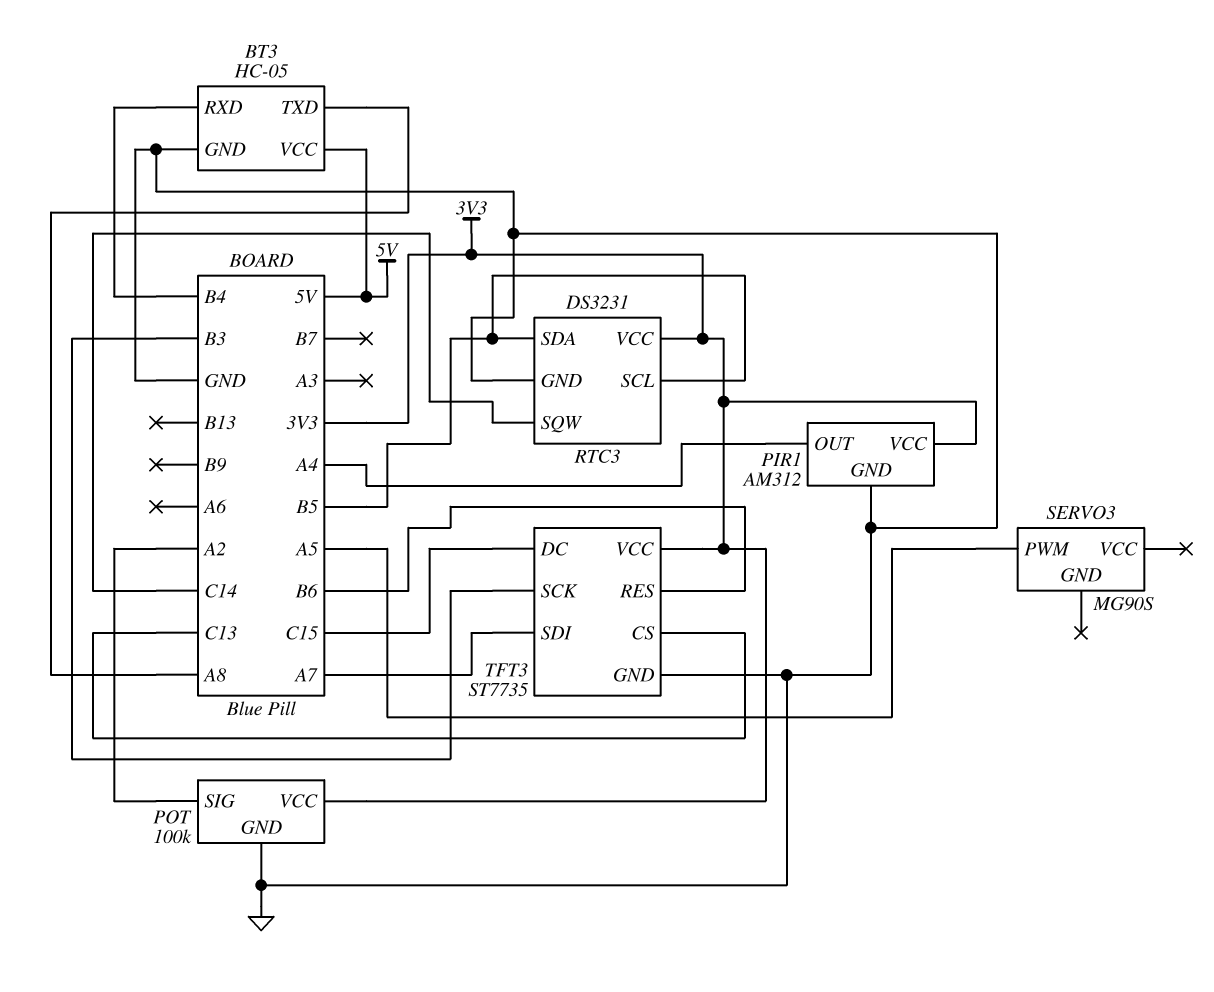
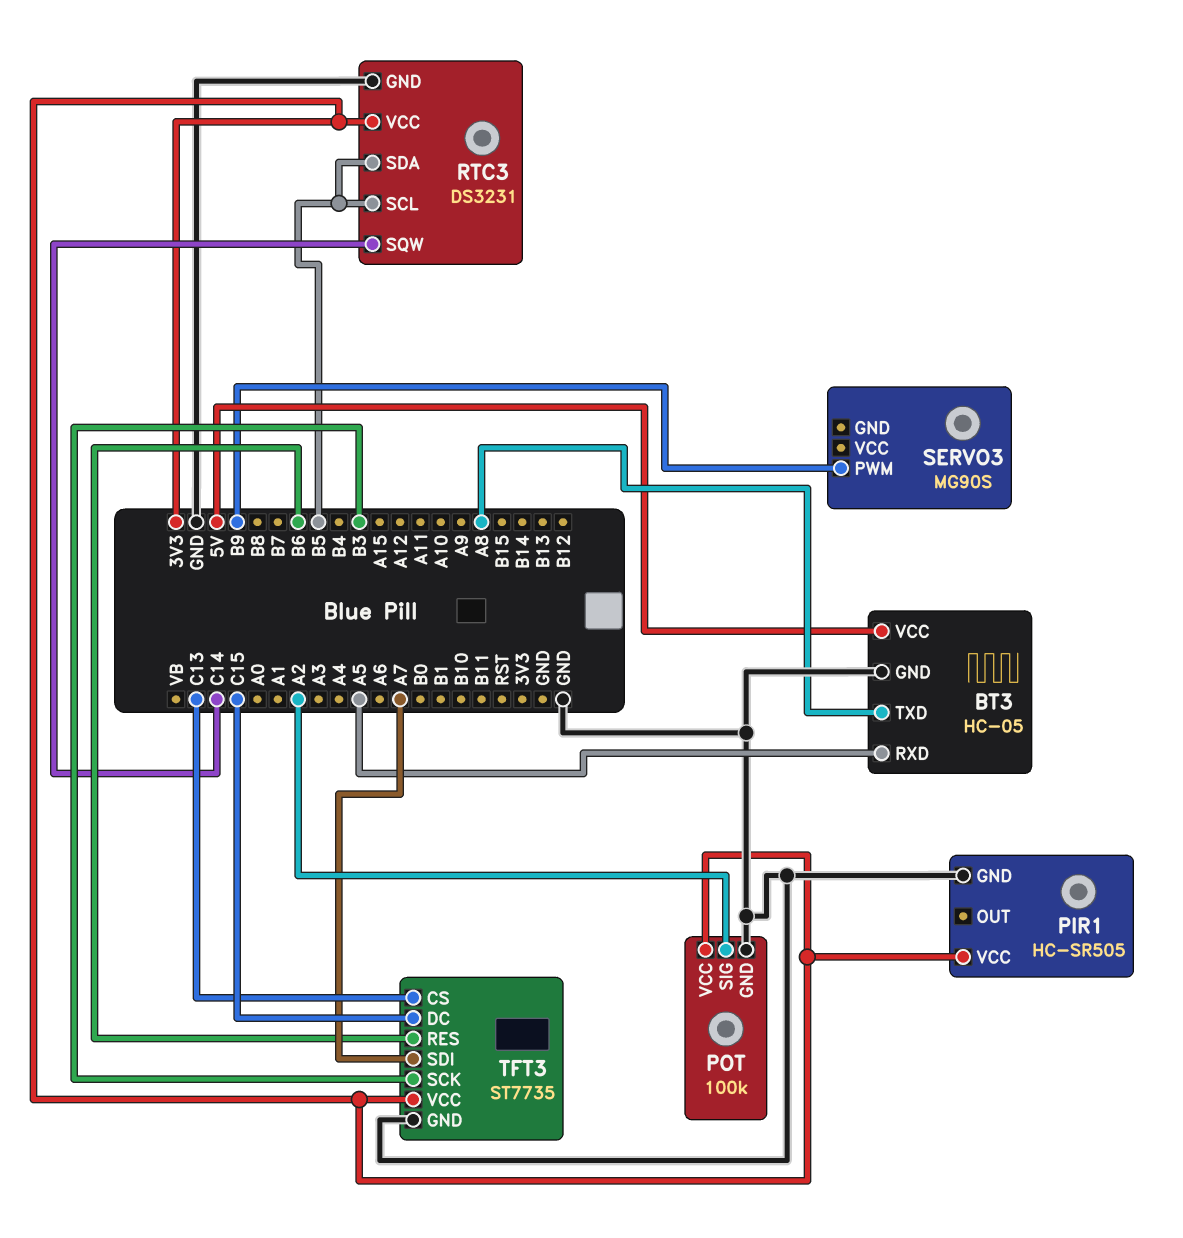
BT3 pin RXD: B4 -> A5
PIR1: AM312 -> HC-SR505
PIR1 pin OUT: A4 -> none
SERVO3 pin PWM: A5 -> B9

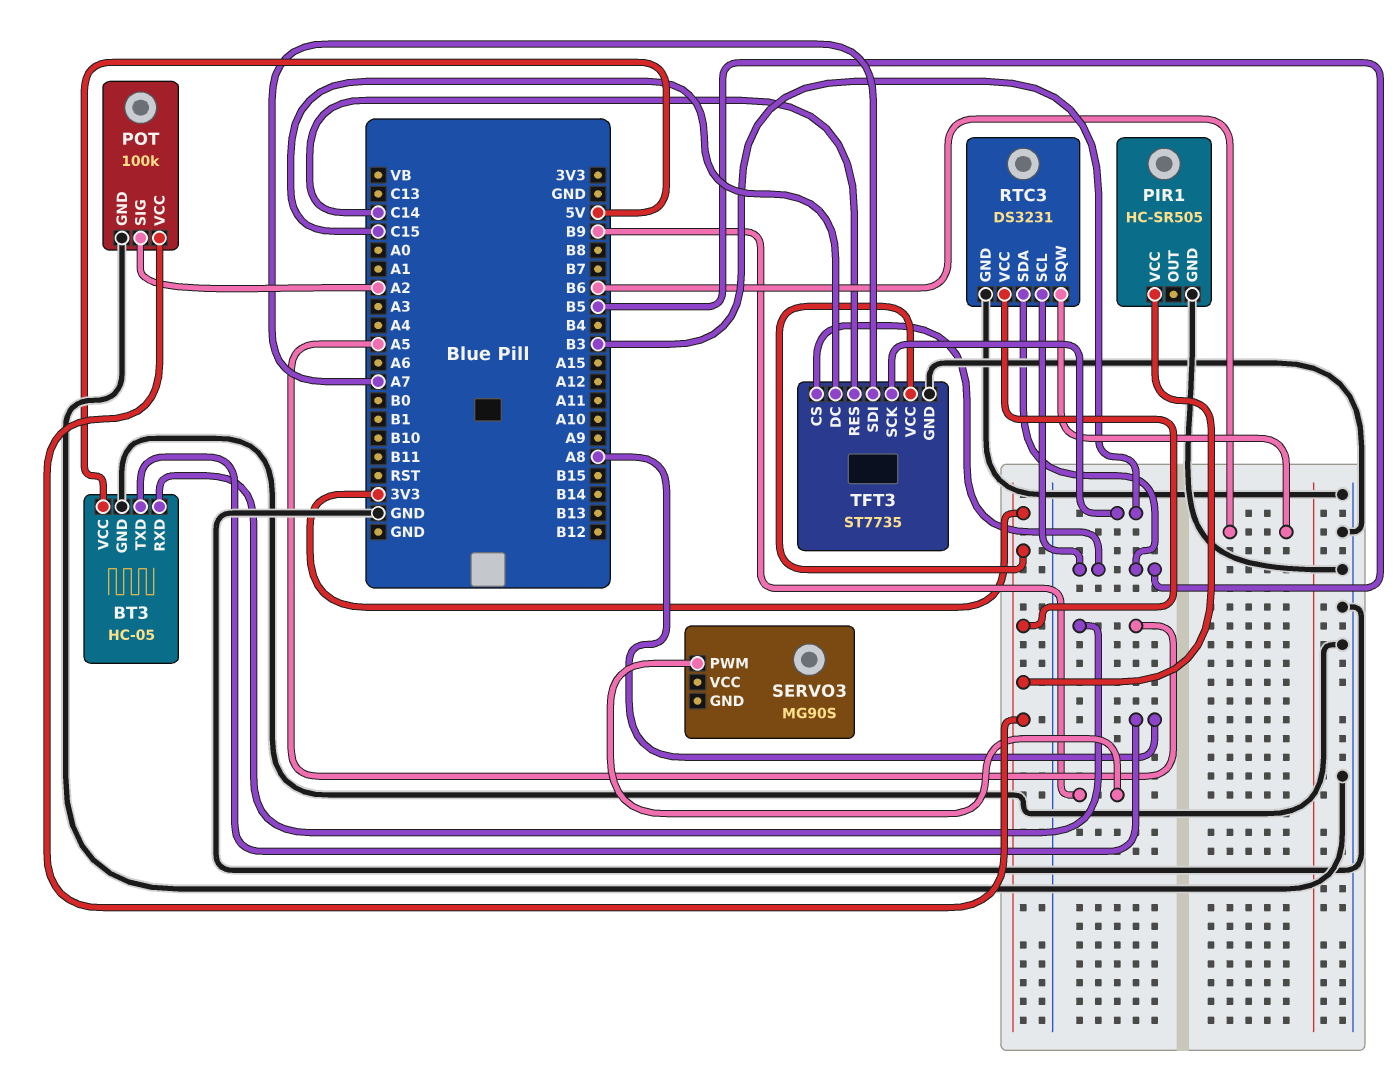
RTC3 pin SQW: C14 -> B6
TFT3 pin CS: C13 -> B5
TFT3 pin RES: B6 -> C14

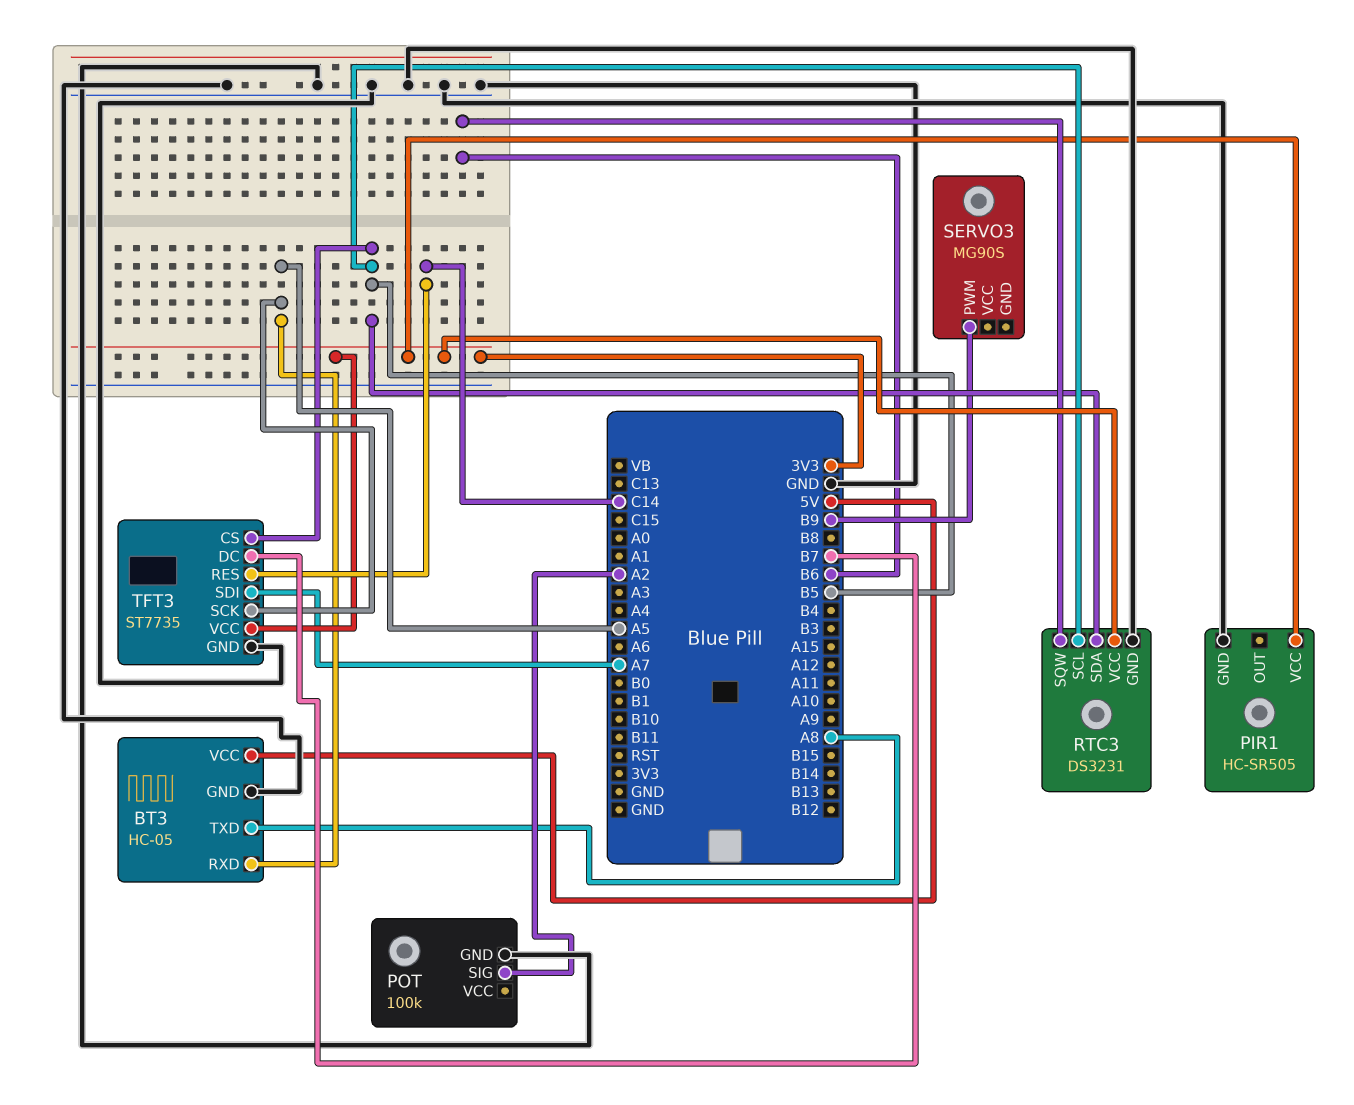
POT pin VCC: 3V3 -> none
TFT3 pin DC: C15 -> B7
TFT3 pin SCK: B3 -> A5

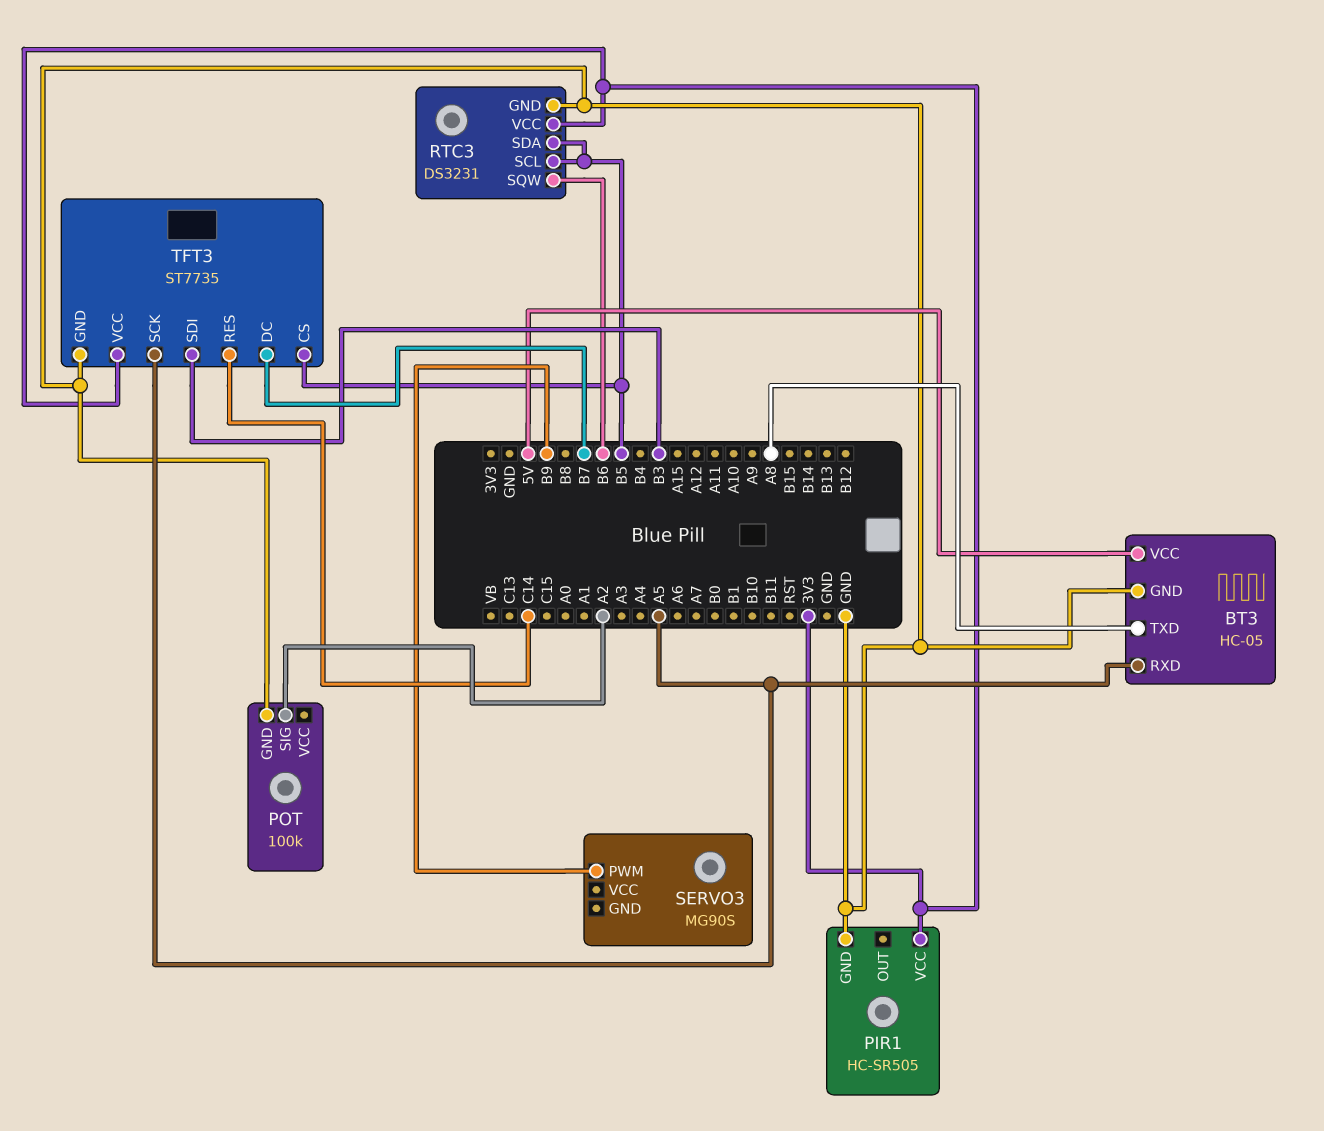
TFT3 pin SDI: A7 -> B3

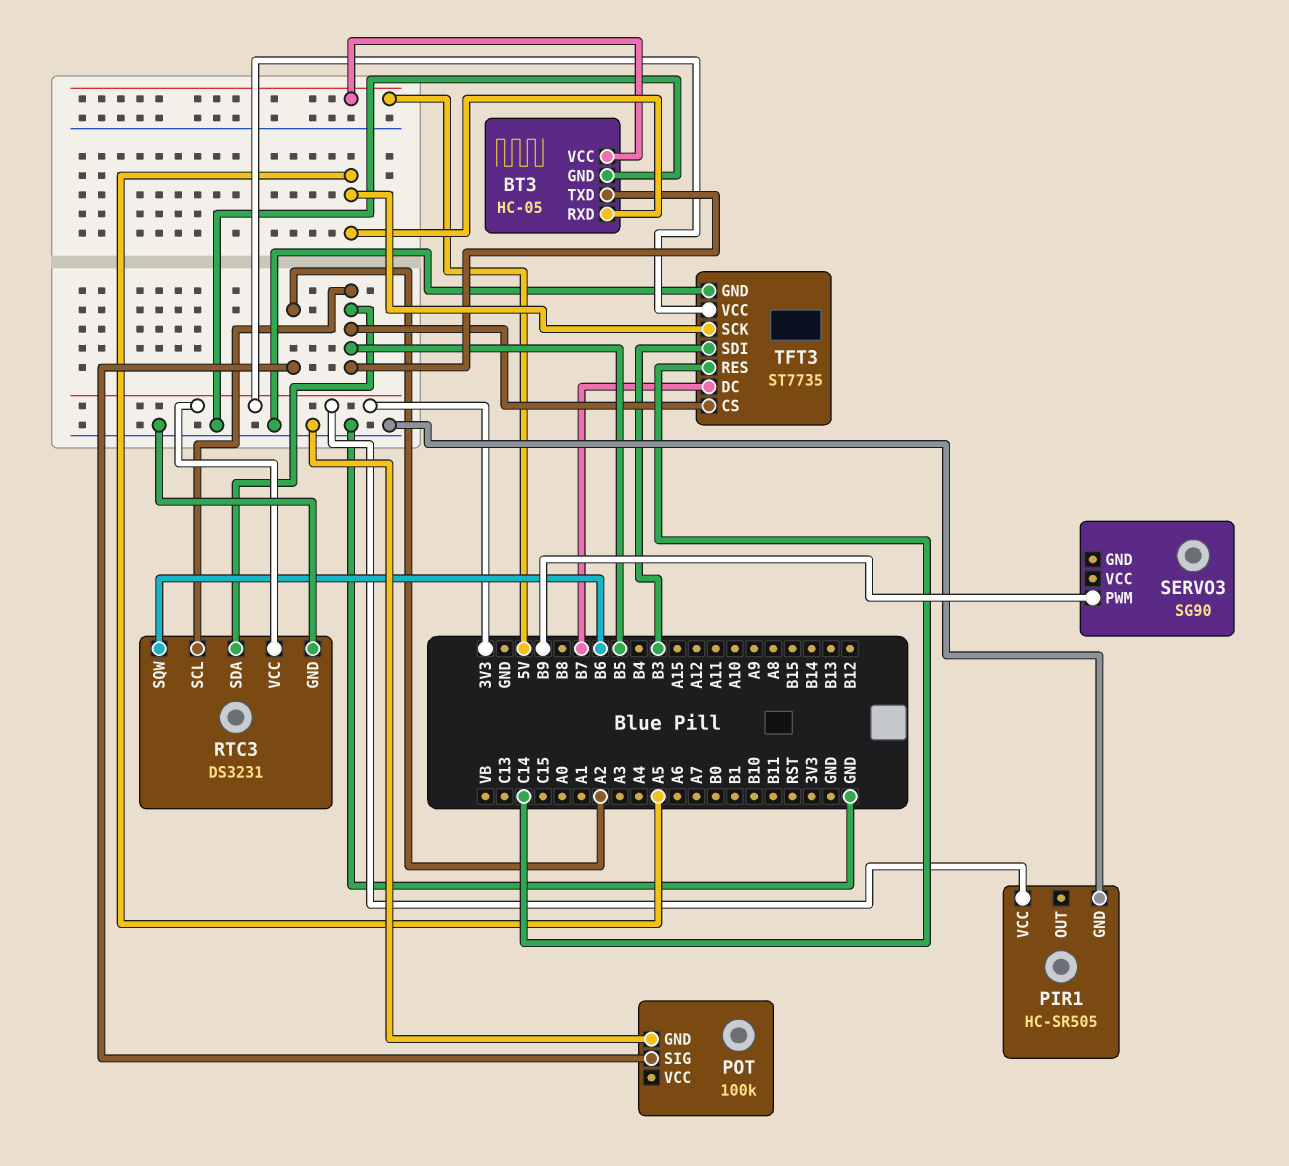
BT3 pin TXD: A8 -> B5
SERVO3: MG90S -> SG90

